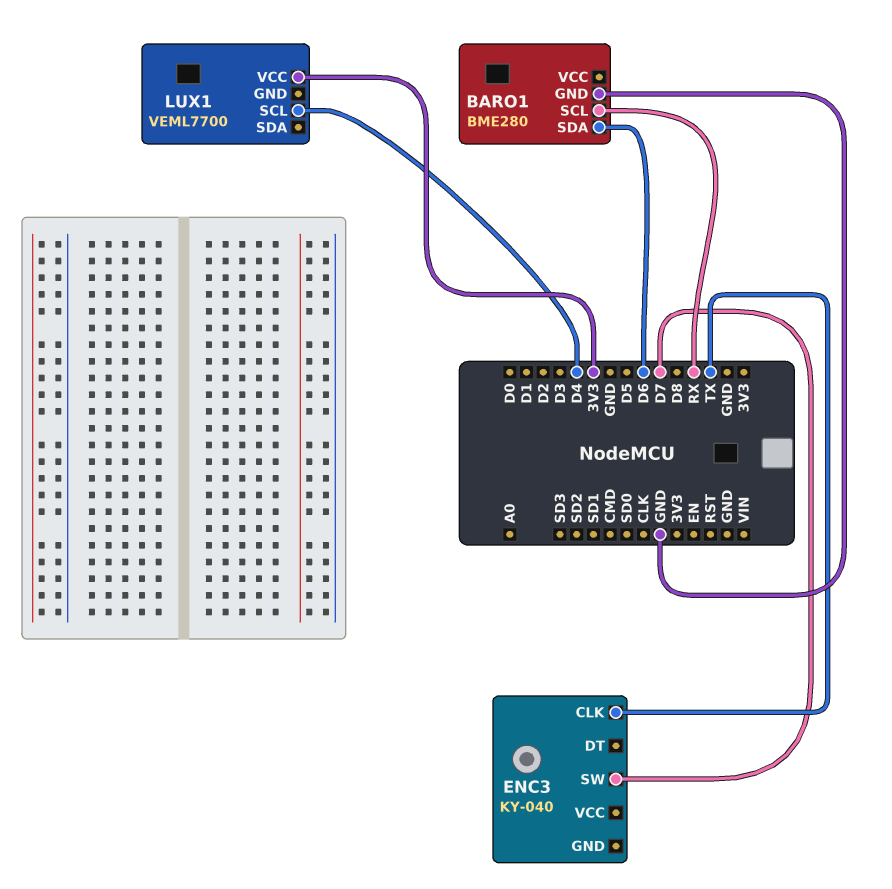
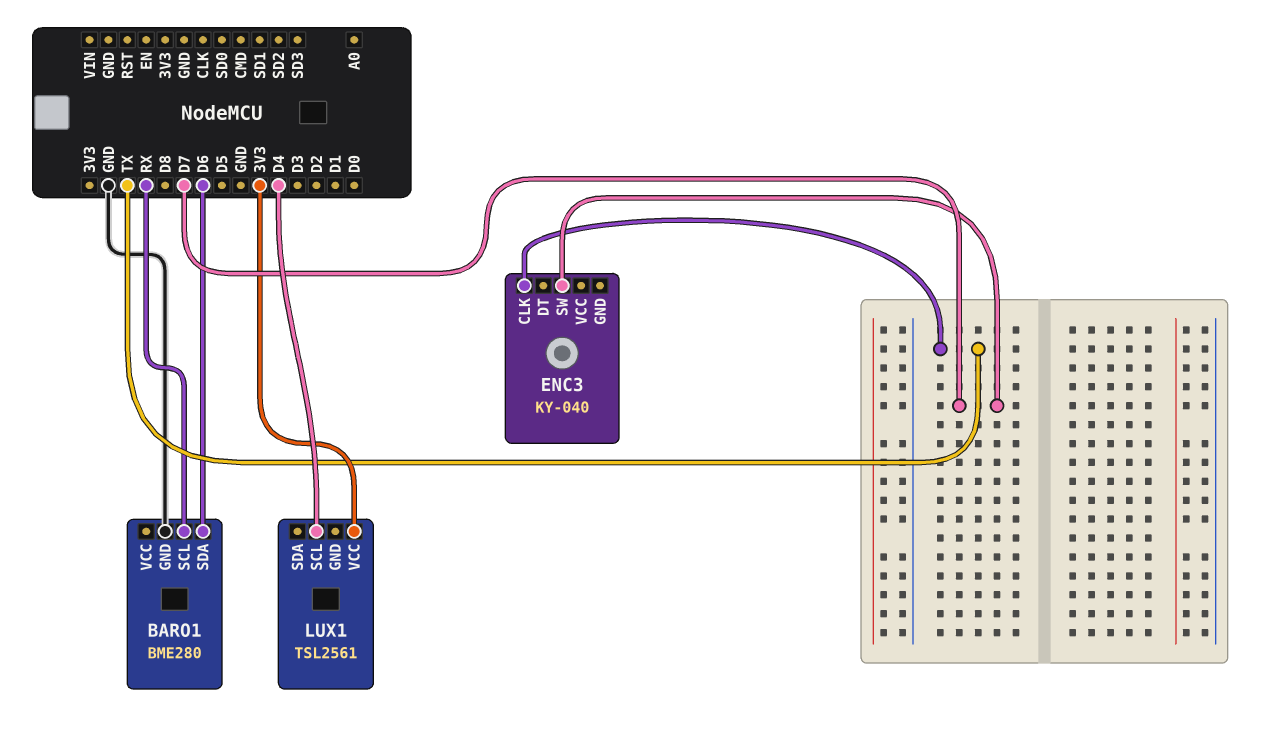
LUX1: VEML7700 -> TSL2561

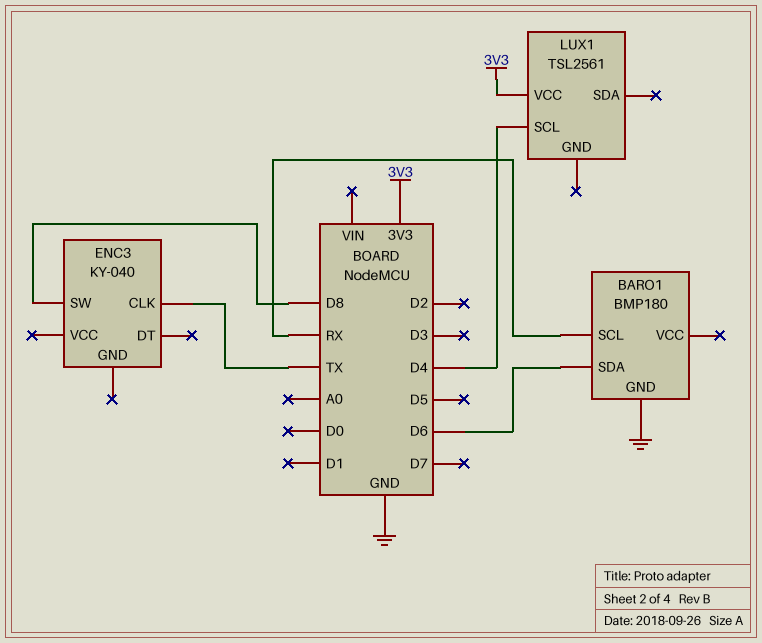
BARO1: BME280 -> BMP180
ENC3 pin SW: D7 -> D8

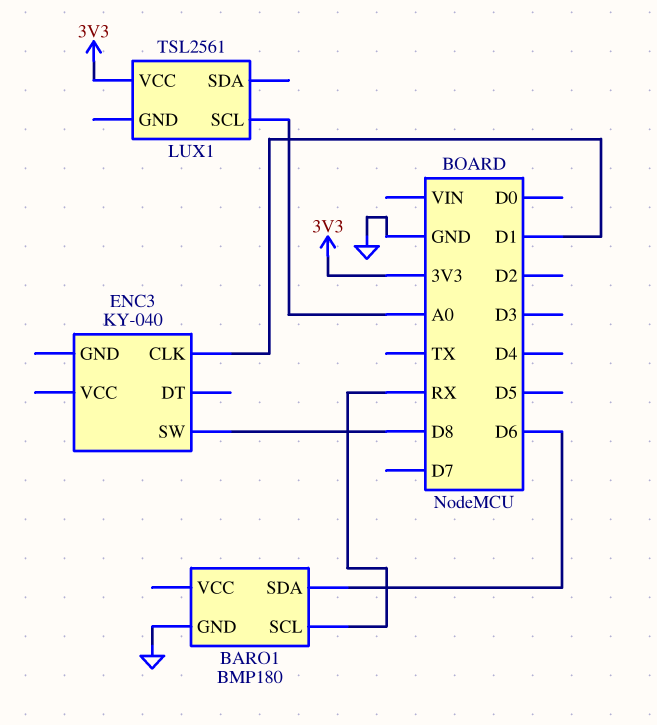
ENC3 pin CLK: TX -> D1
LUX1 pin SCL: D4 -> A0

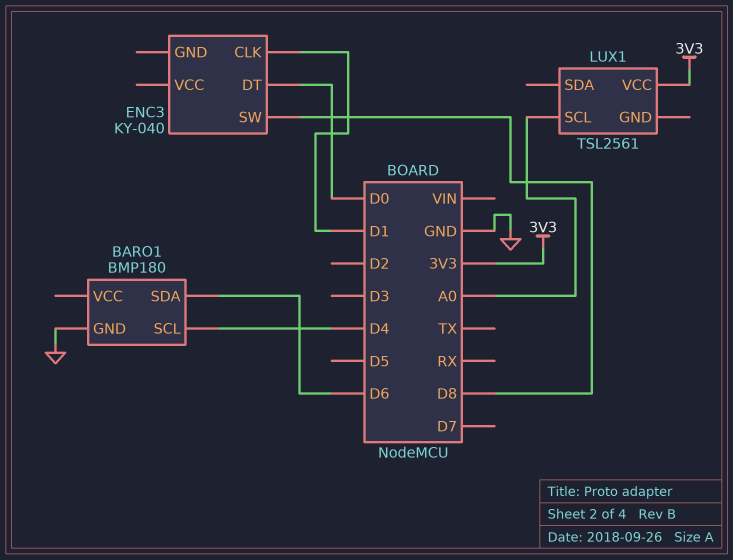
BARO1 pin SCL: RX -> D4
ENC3 pin DT: none -> D0

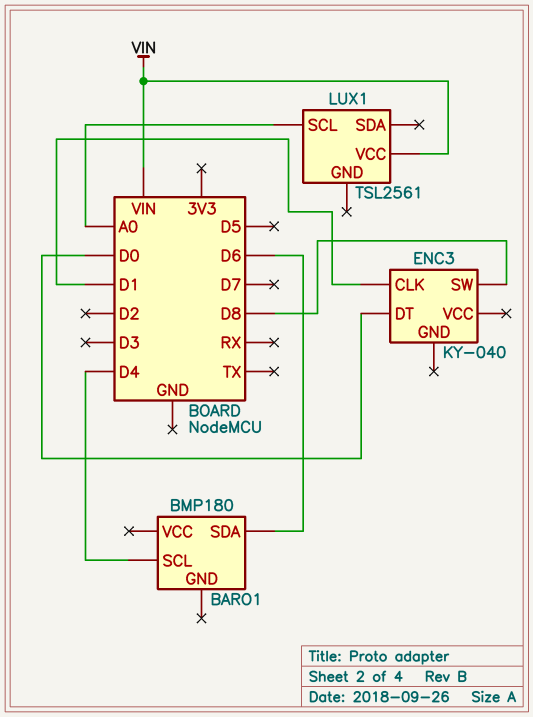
BARO1 pin GND: GND -> none
LUX1 pin VCC: 3V3 -> VIN

